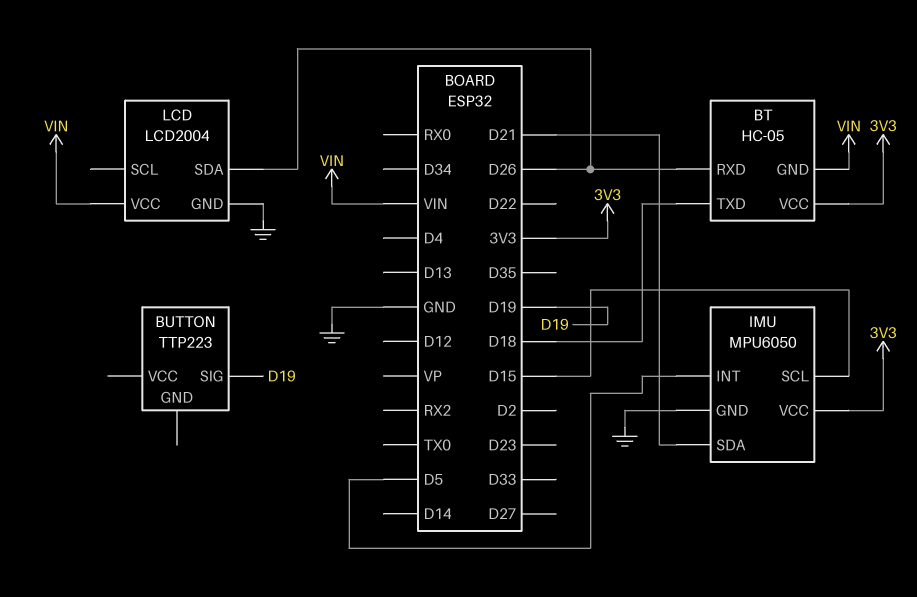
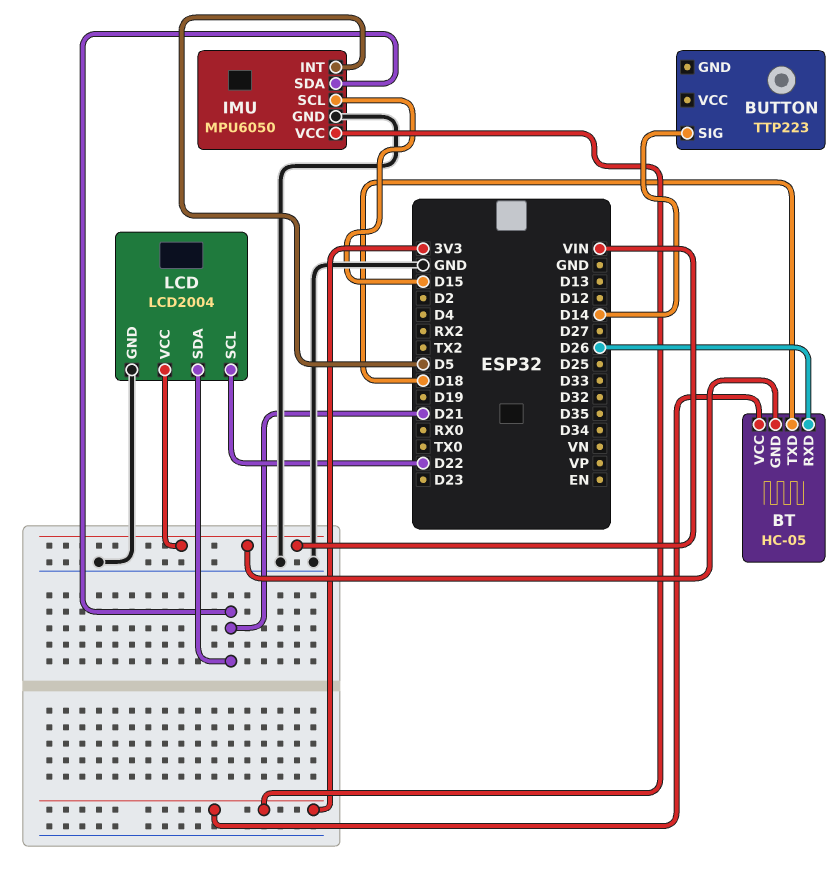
BUTTON pin SIG: D19 -> D14
LCD pin SCL: none -> D22
LCD pin SDA: D26 -> D21

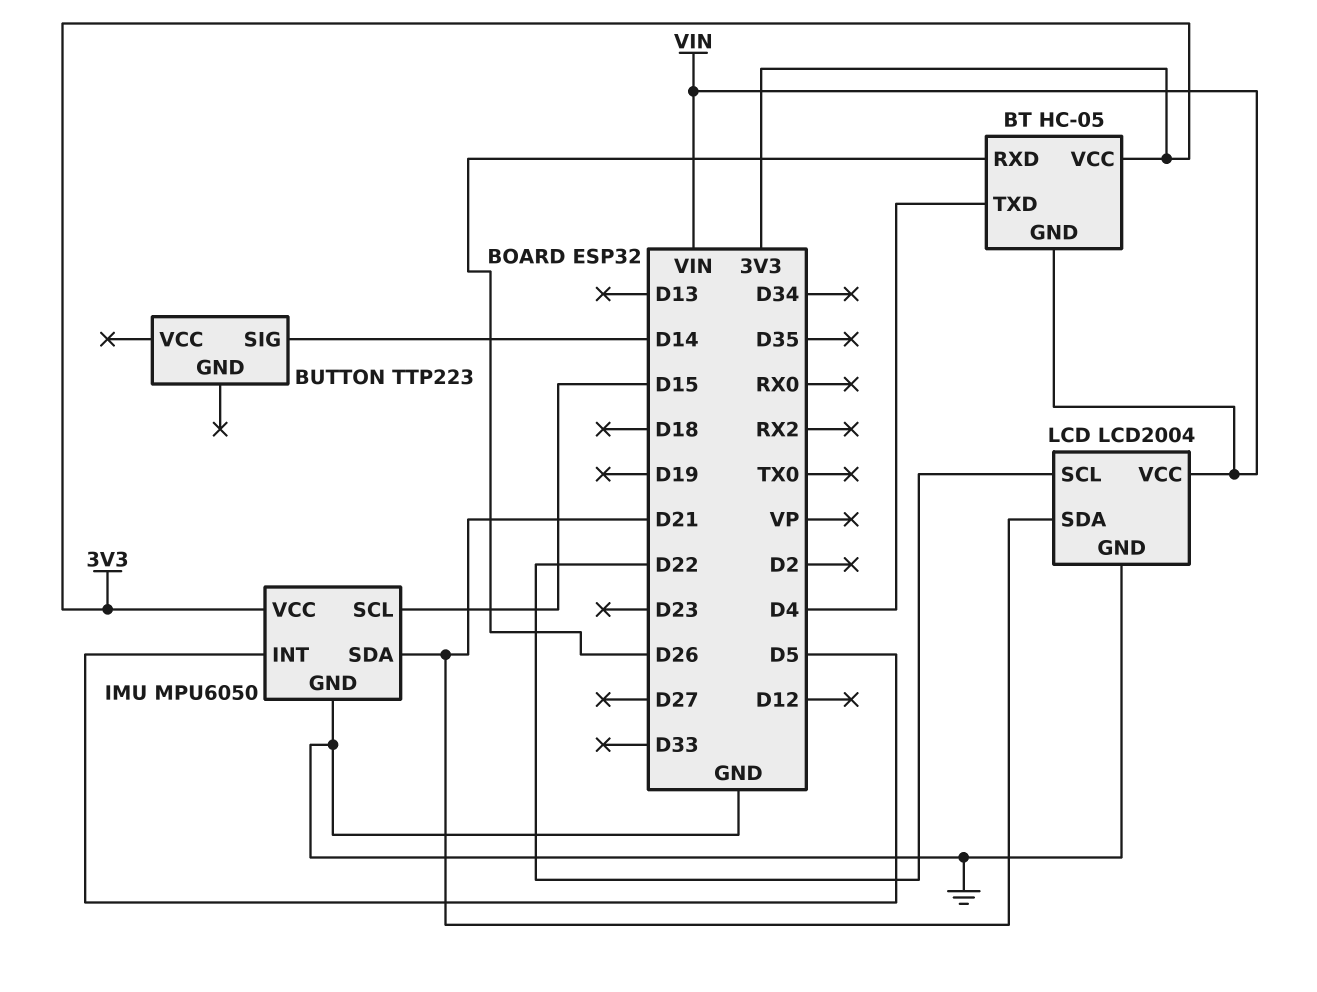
BT pin TXD: D18 -> D4

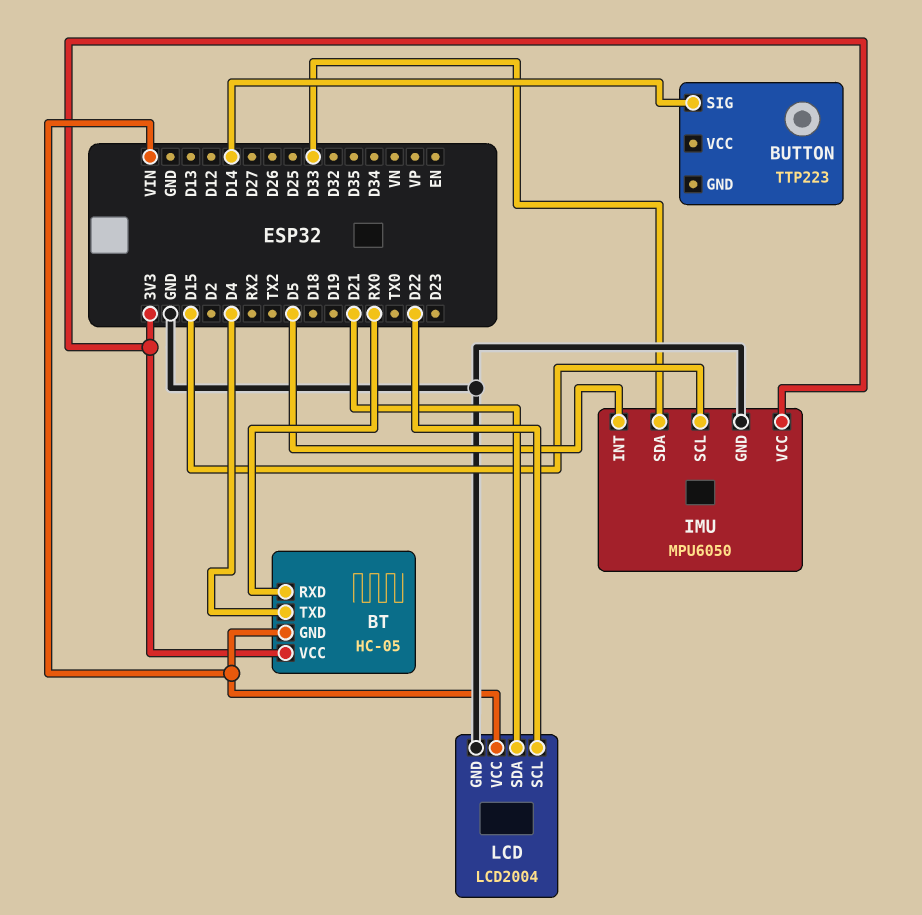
BT pin RXD: D26 -> RX0
IMU pin SDA: D21 -> D33

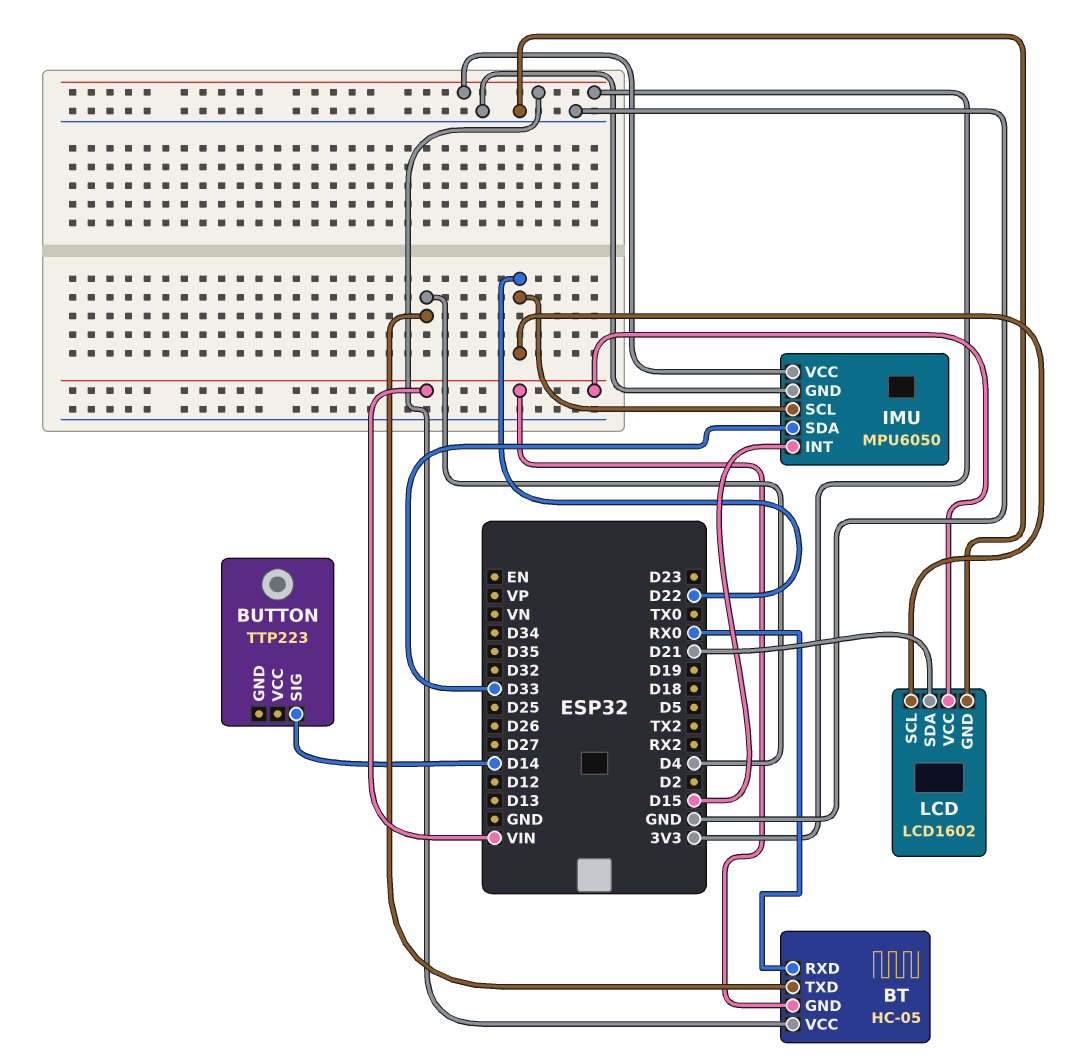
IMU pin INT: D5 -> D15
IMU pin SCL: D15 -> D22
LCD: LCD2004 -> LCD1602

